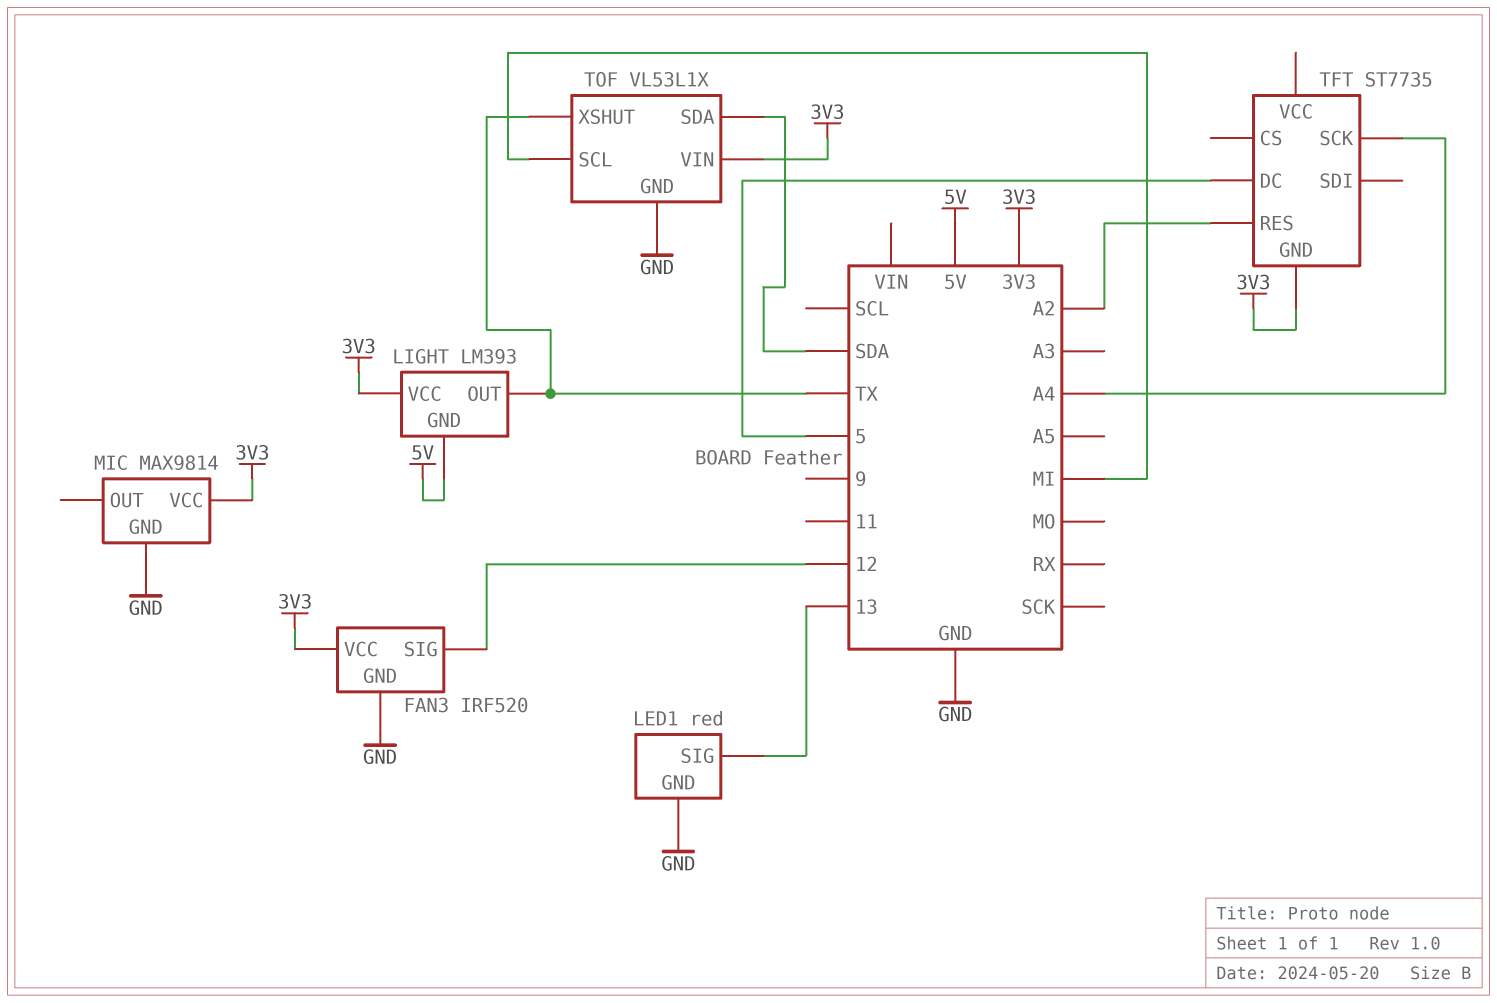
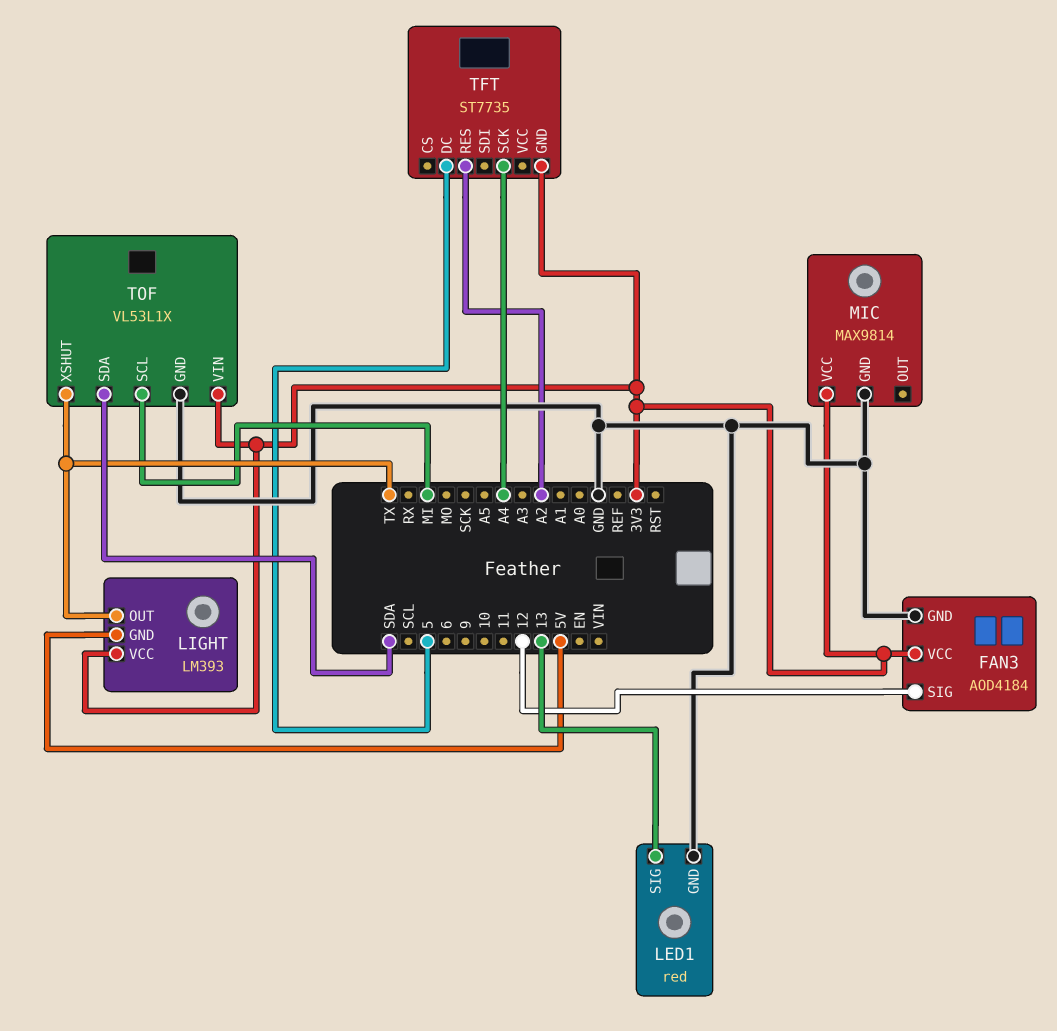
FAN3: IRF520 -> AOD4184

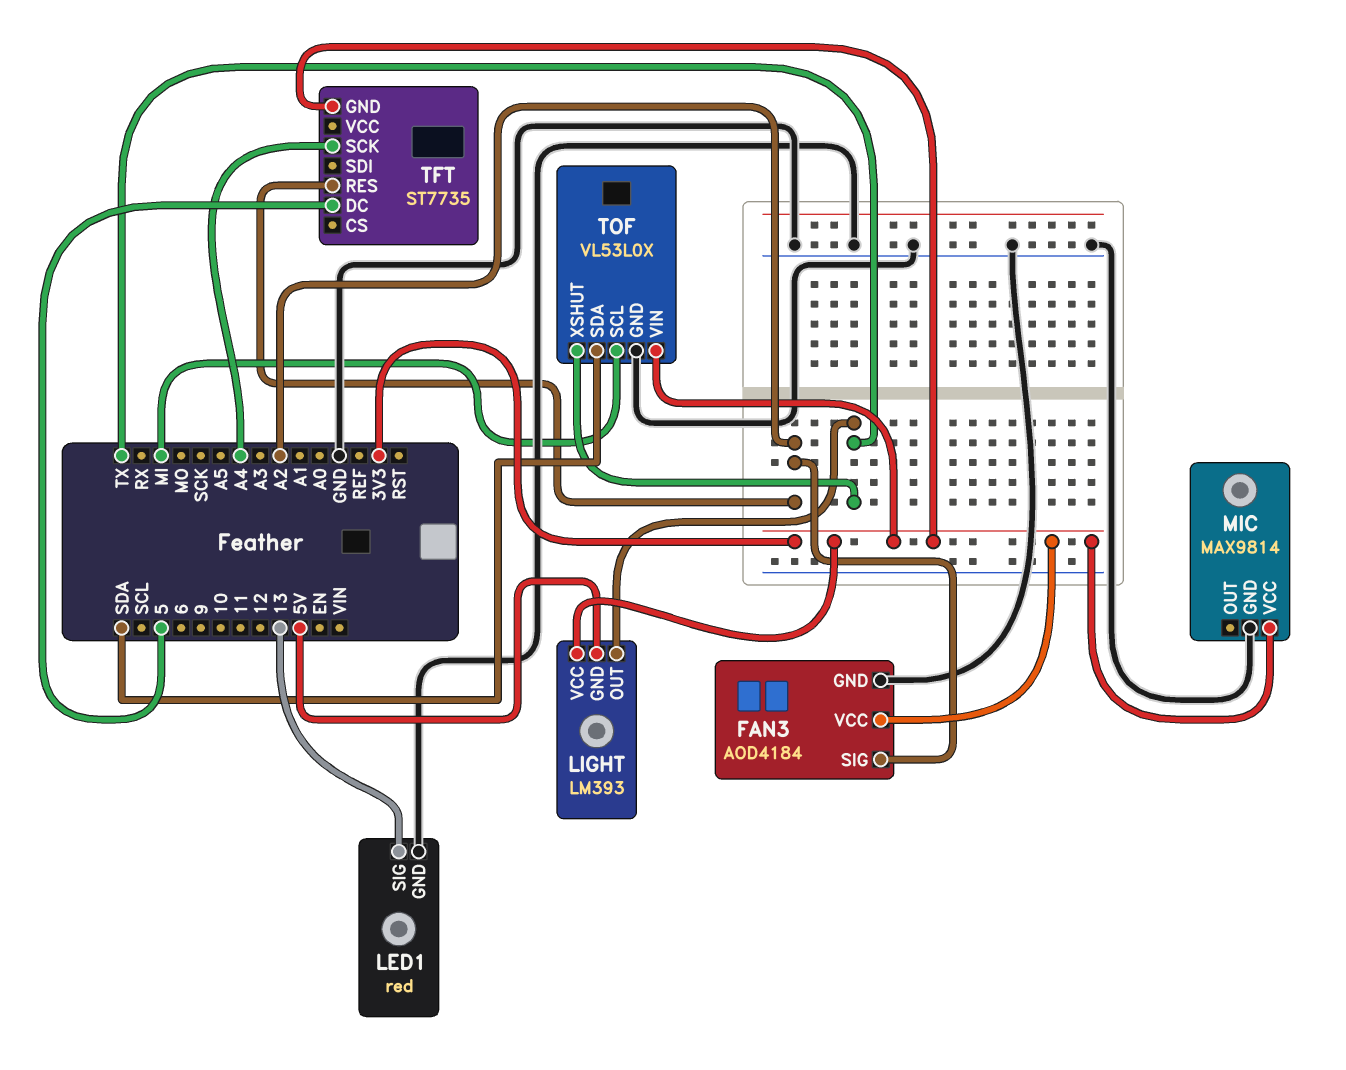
FAN3 pin SIG: 12 -> A2
TOF: VL53L1X -> VL53L0X

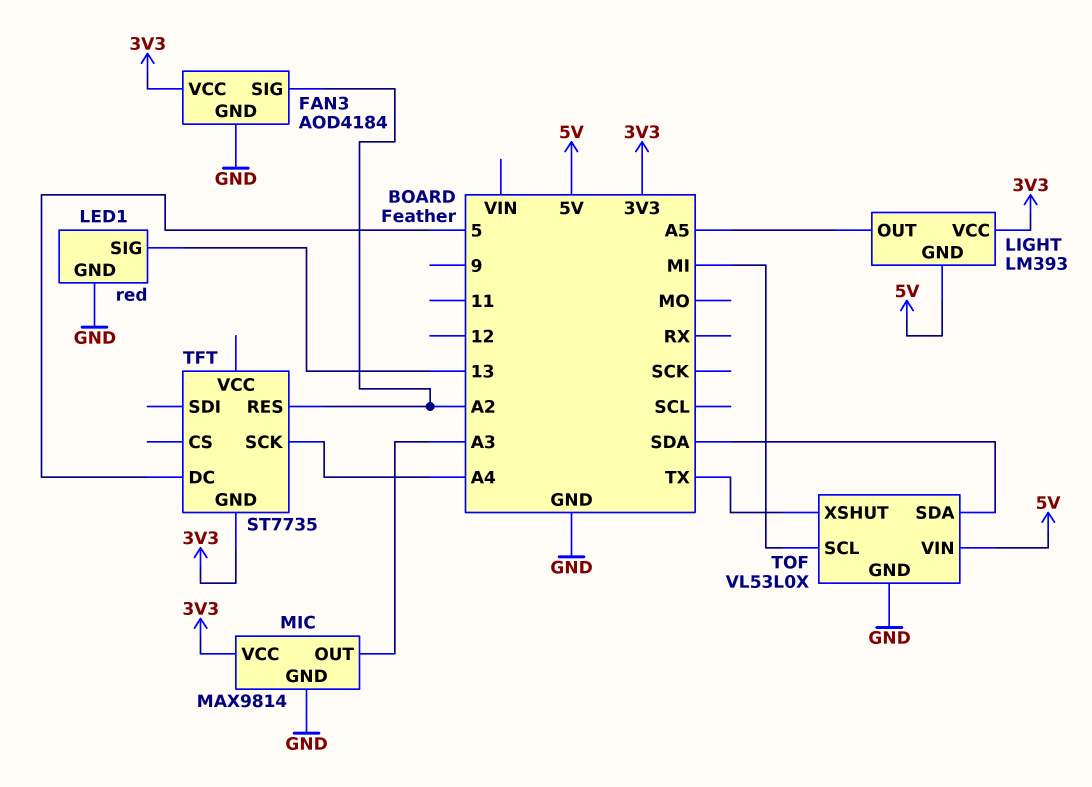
LIGHT pin OUT: TX -> A5
MIC pin OUT: none -> A3
TOF pin VIN: 3V3 -> 5V

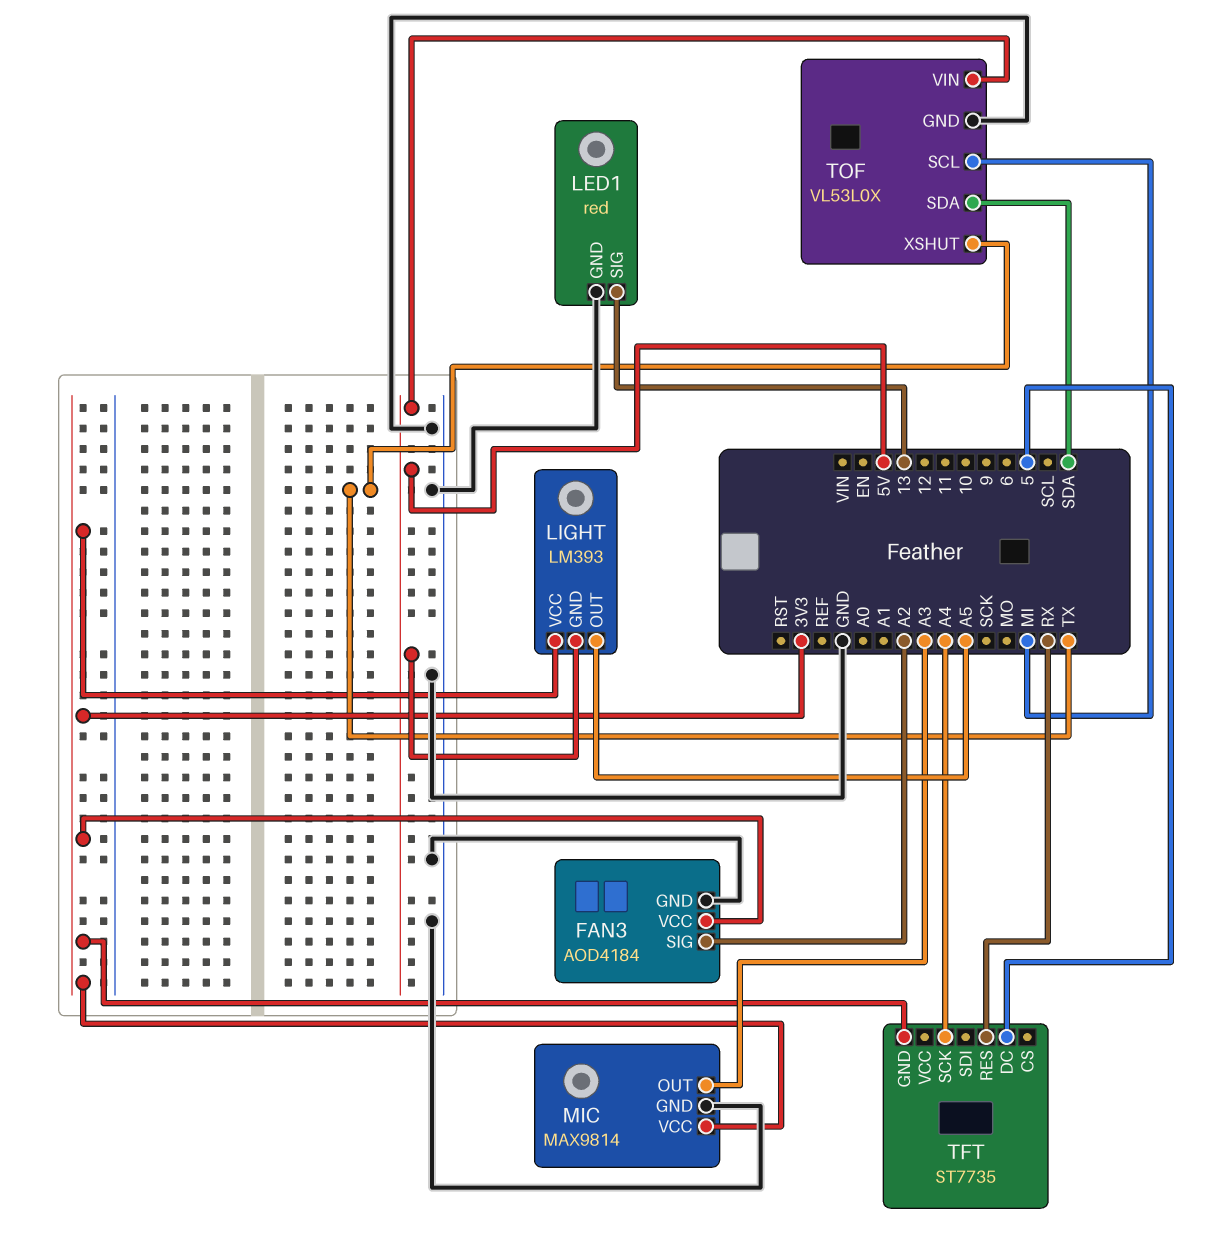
TFT pin RES: A2 -> RX

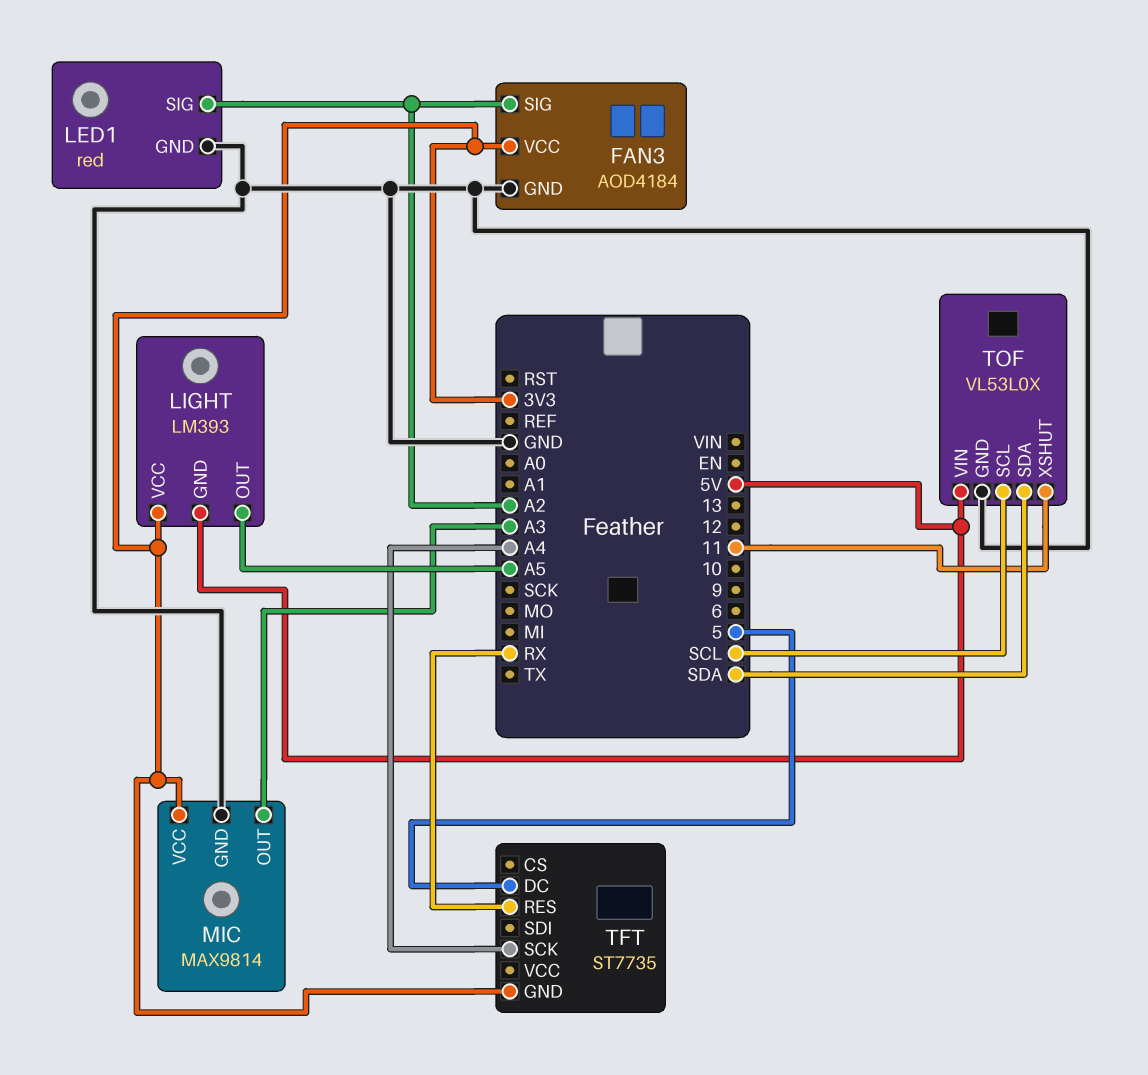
LED1 pin SIG: 13 -> A2
TOF pin SCL: MI -> SCL
TOF pin XSHUT: TX -> 11

